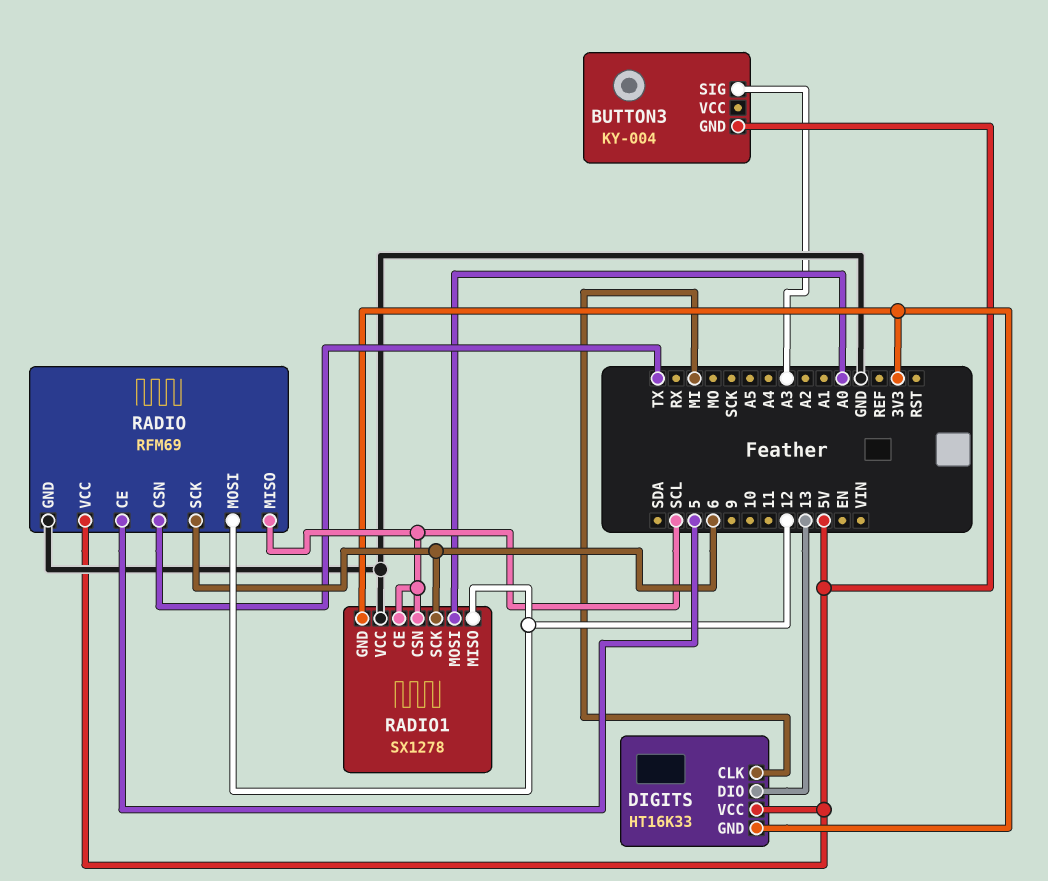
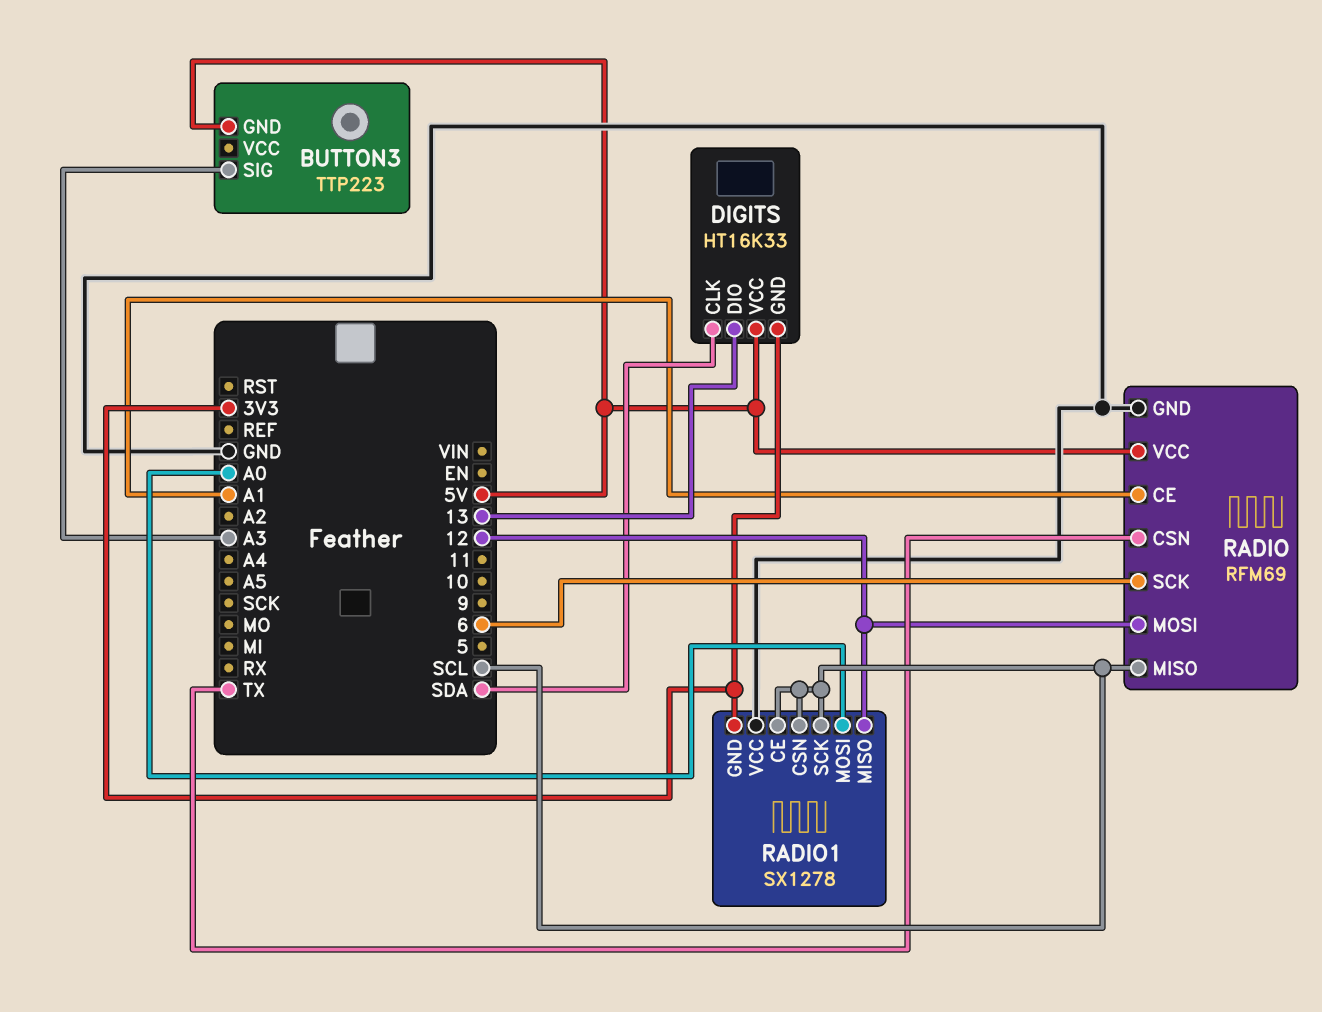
BUTTON3: KY-004 -> TTP223
DIGITS pin CLK: MI -> SDA
RADIO pin CE: 5 -> A1
RADIO1 pin SCK: 6 -> SCL

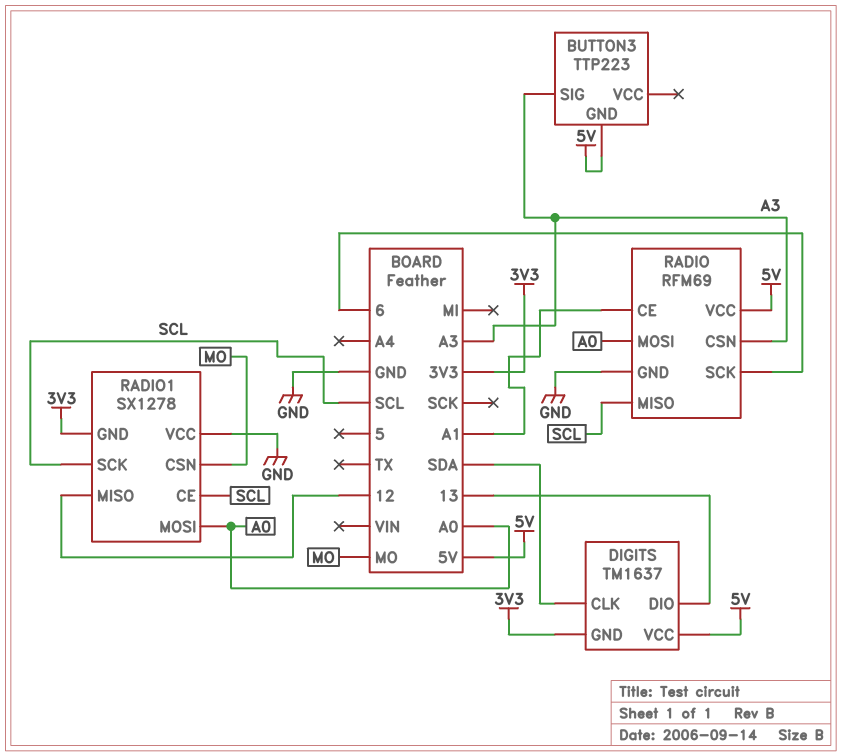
DIGITS: HT16K33 -> TM1637
RADIO pin CSN: TX -> A3
RADIO pin MOSI: 12 -> A0
RADIO1 pin CSN: SCL -> MO

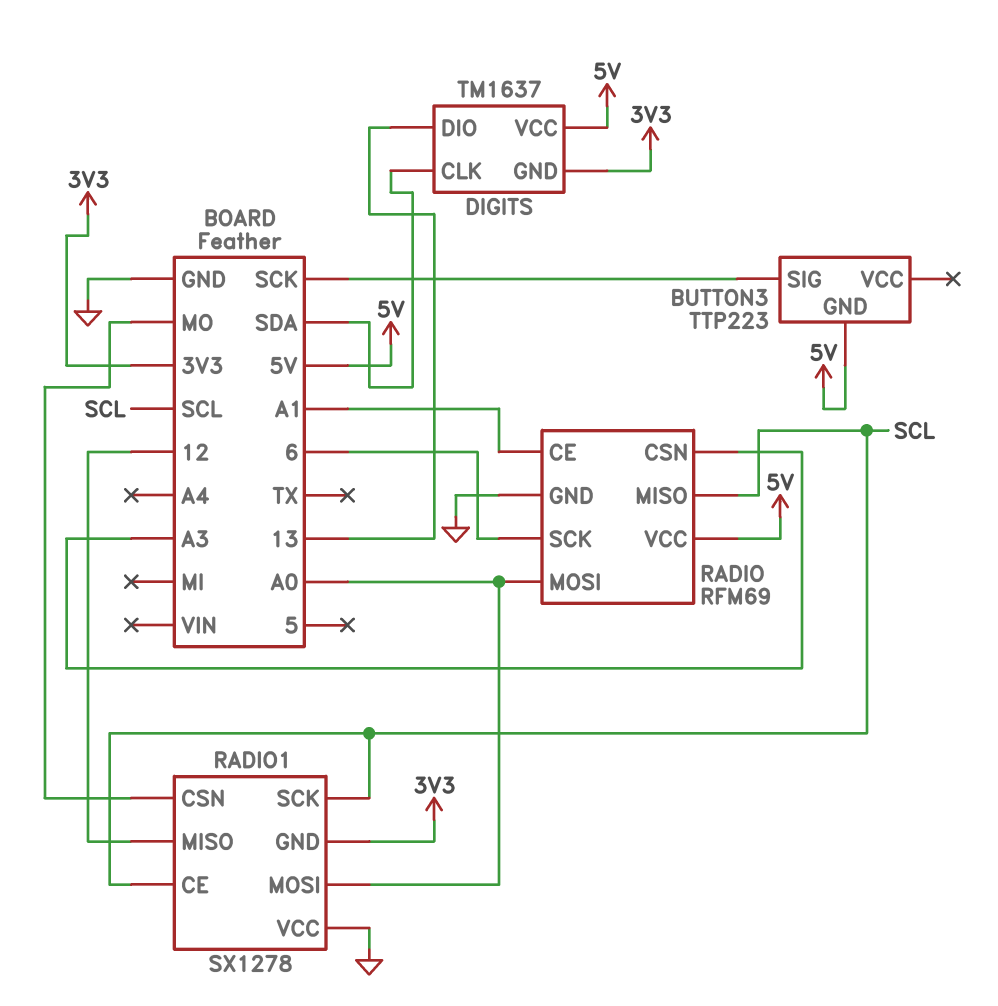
BUTTON3 pin SIG: A3 -> SCK

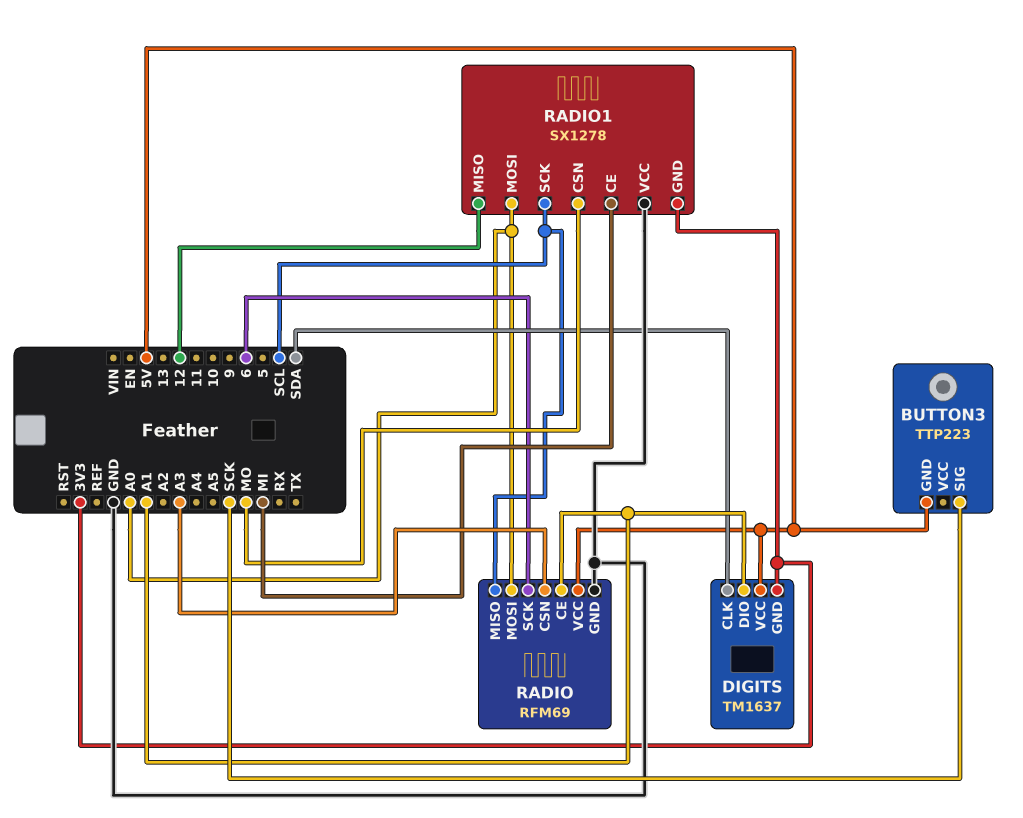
DIGITS pin DIO: 13 -> A1
RADIO1 pin CE: SCL -> MI

